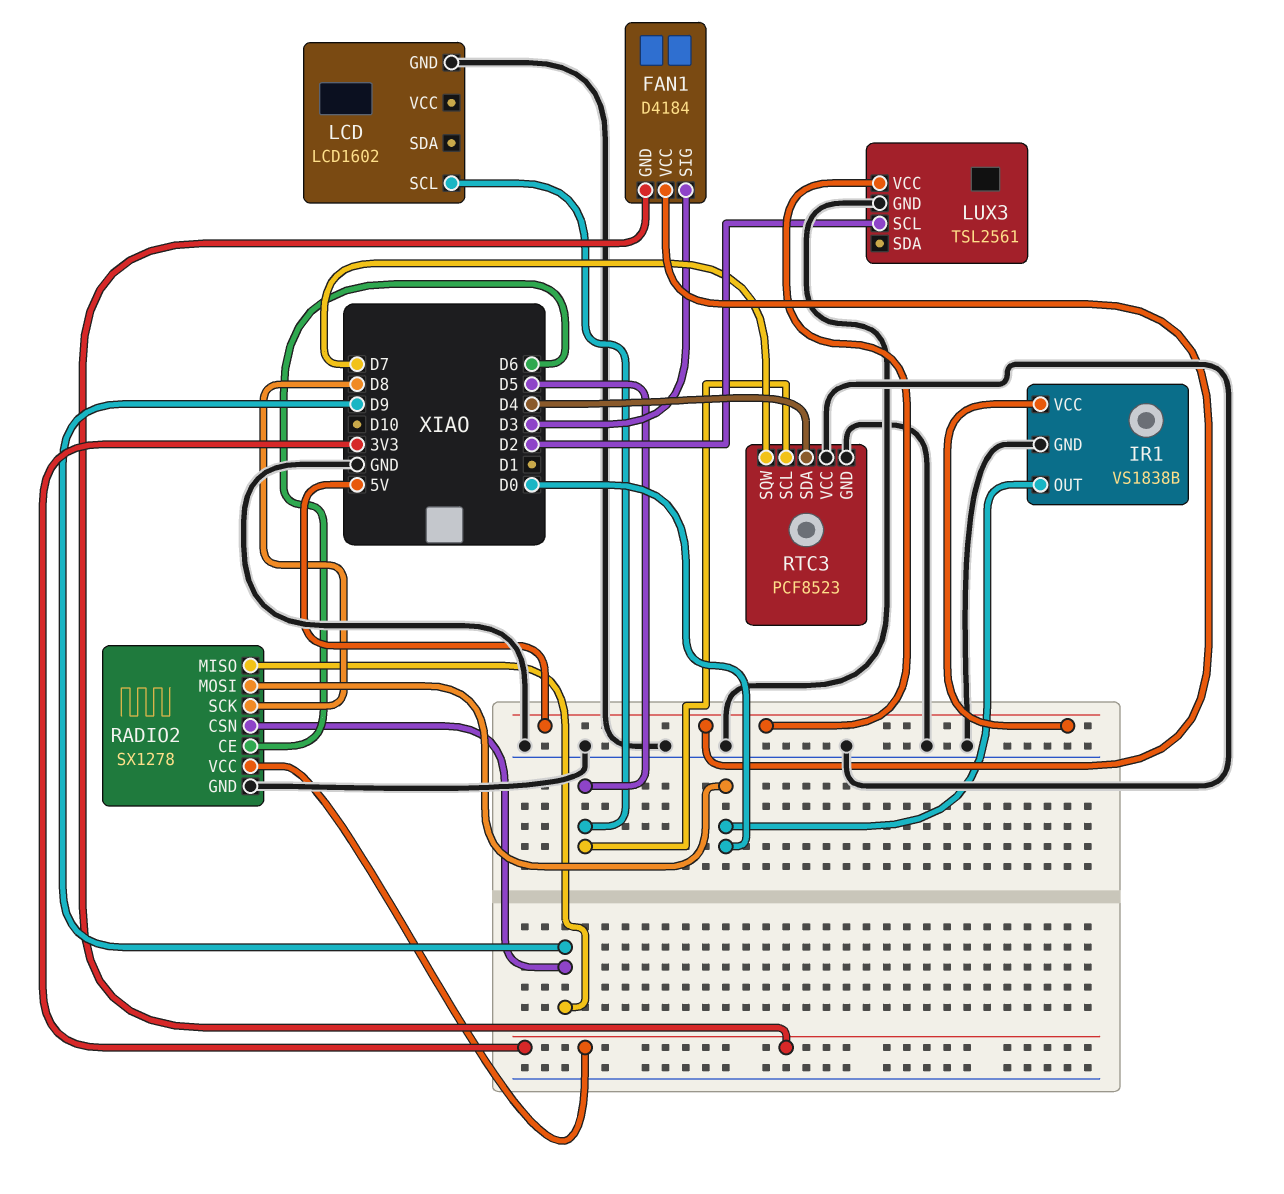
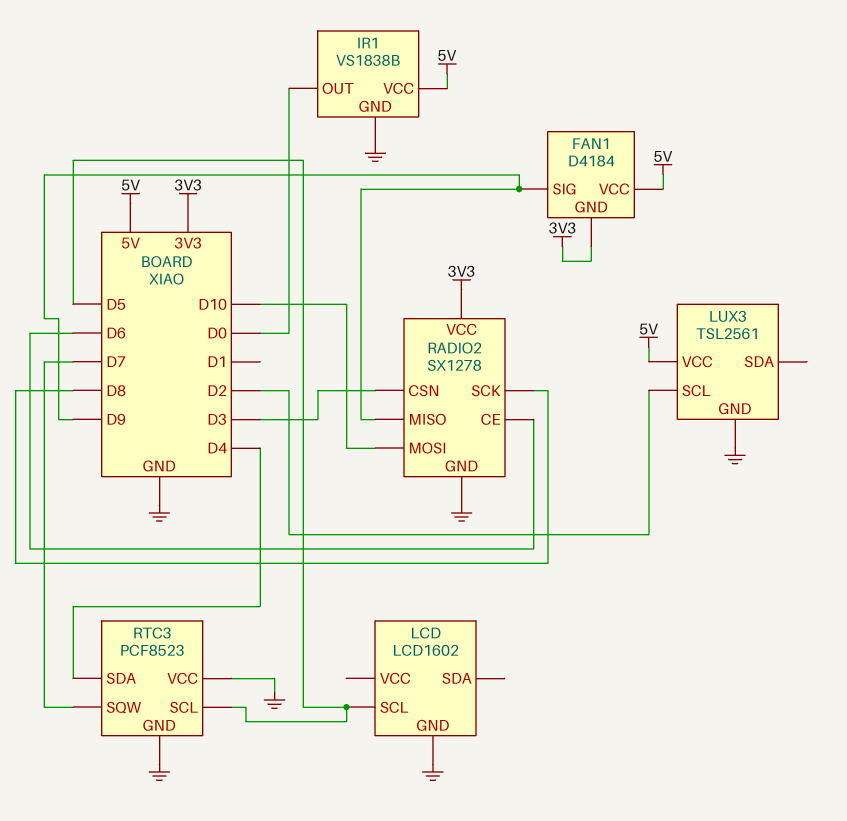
FAN1 pin SIG: D3 -> D9
RADIO2 pin CSN: D9 -> D3
RADIO2 pin MOSI: D0 -> D10

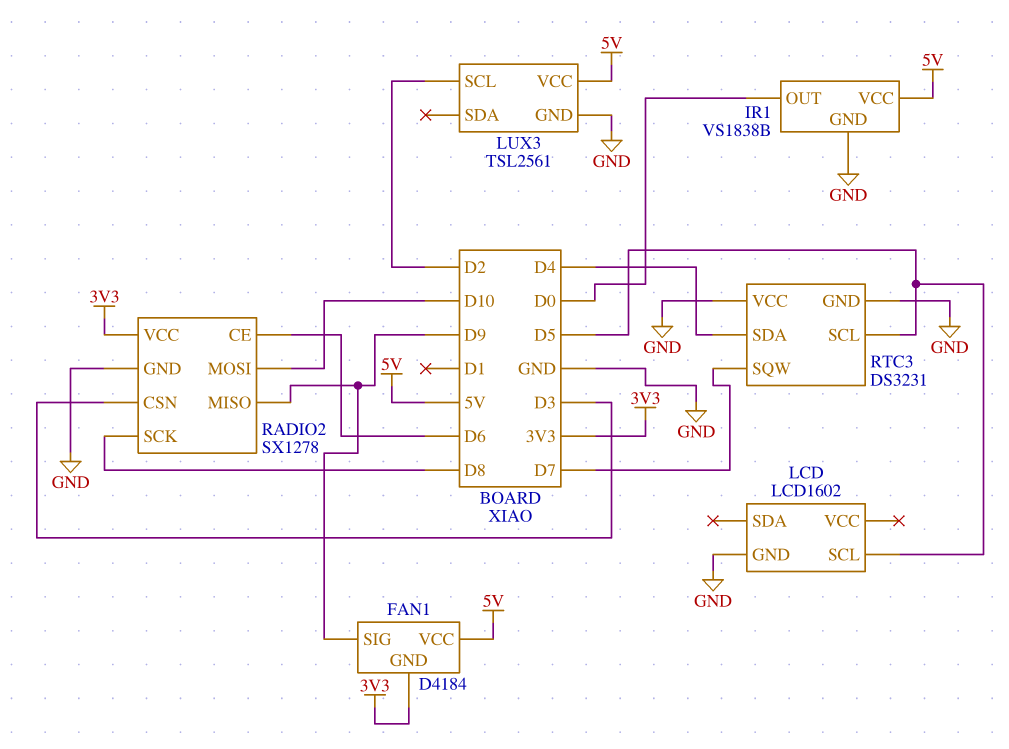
RTC3: PCF8523 -> DS3231

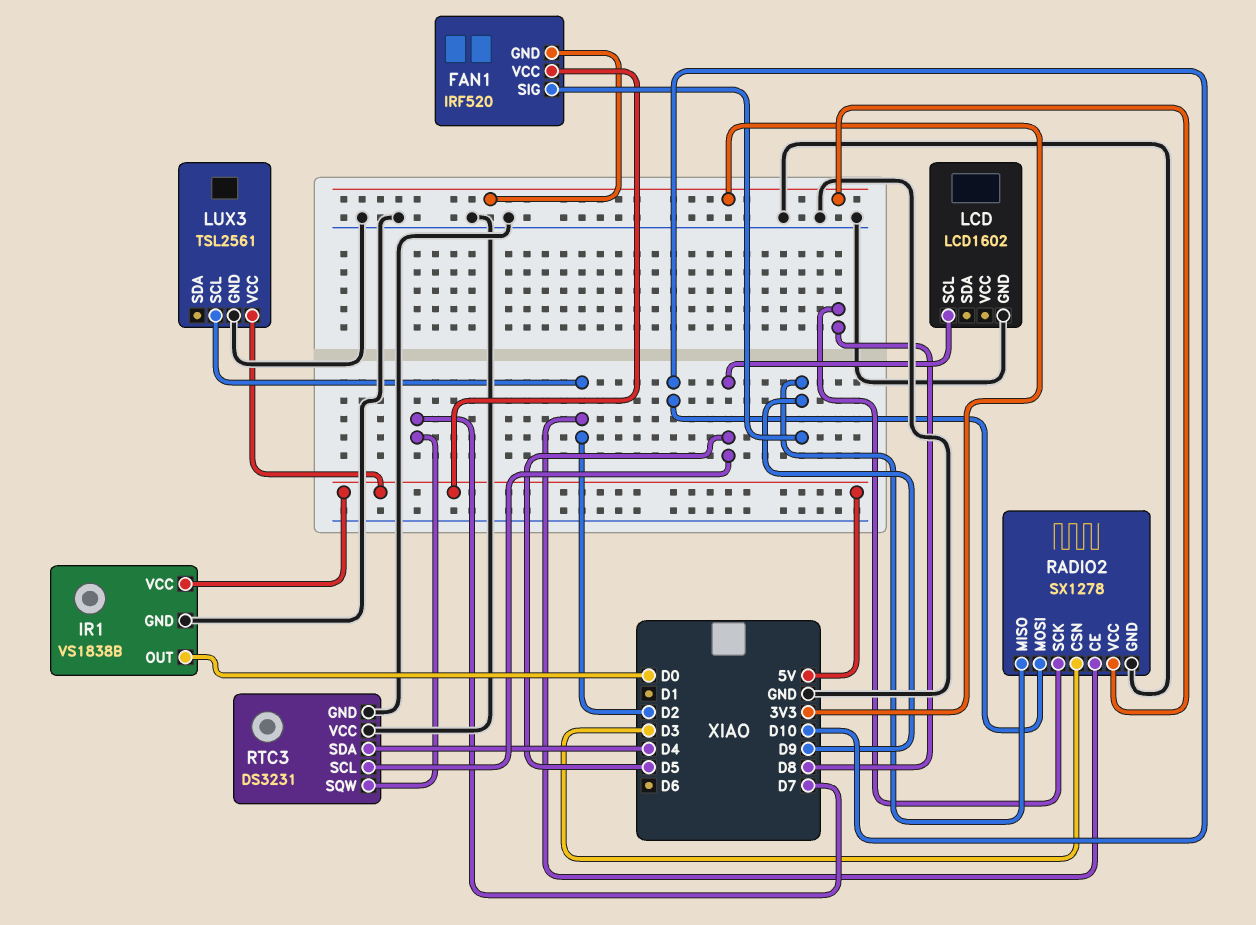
FAN1: D4184 -> IRF520
RADIO2 pin CE: D6 -> D2

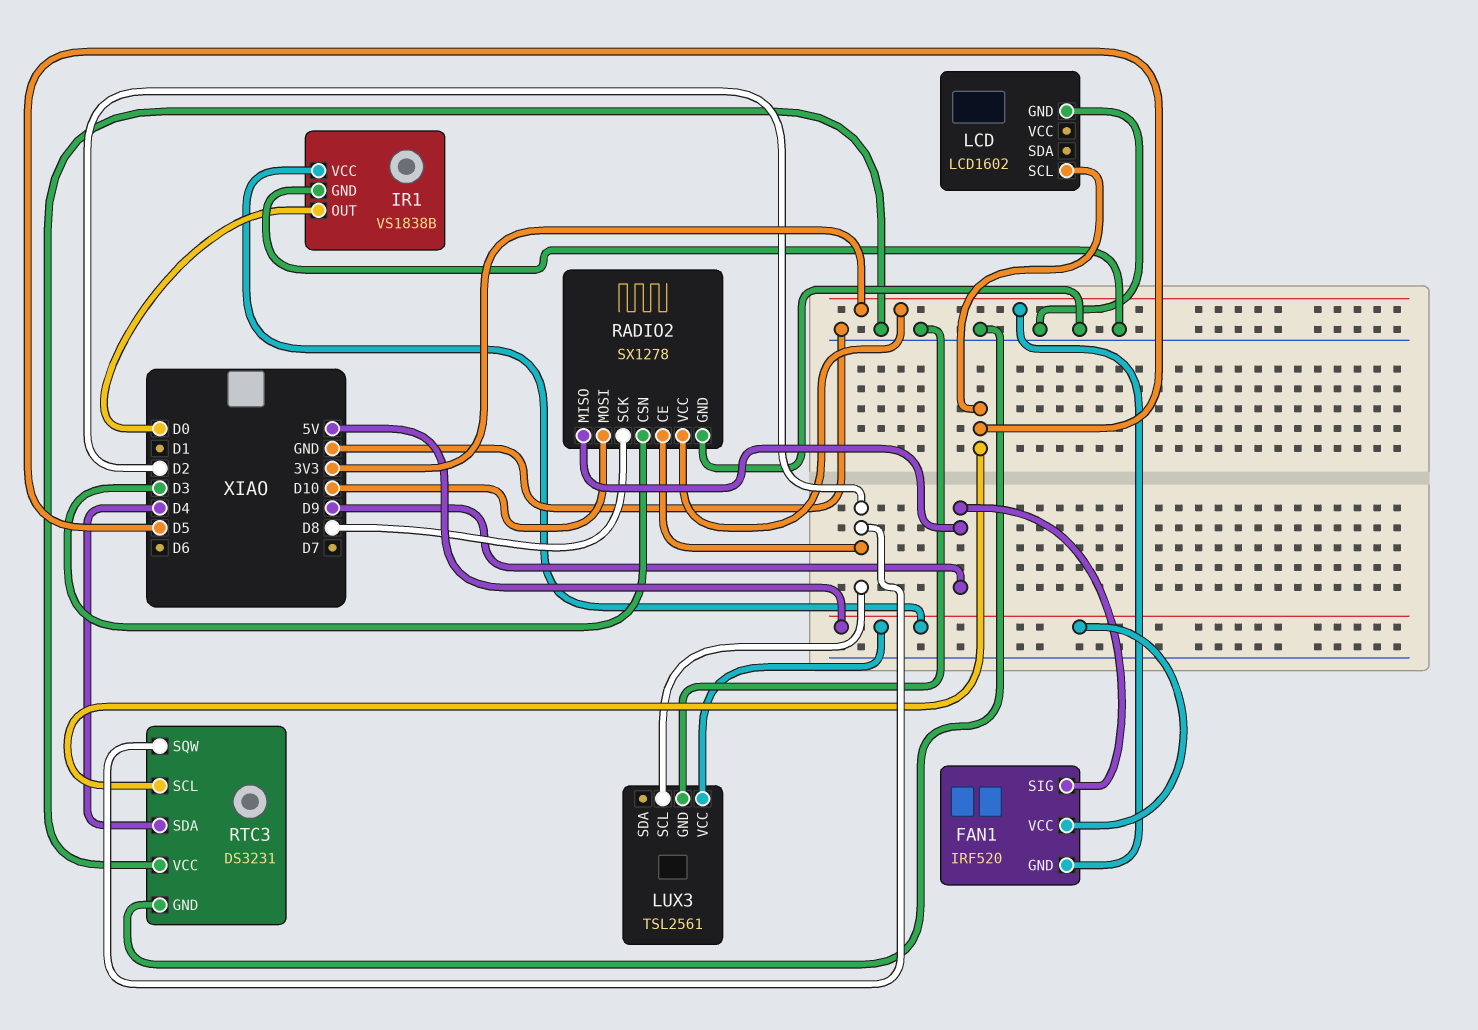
RTC3 pin SQW: D7 -> D2

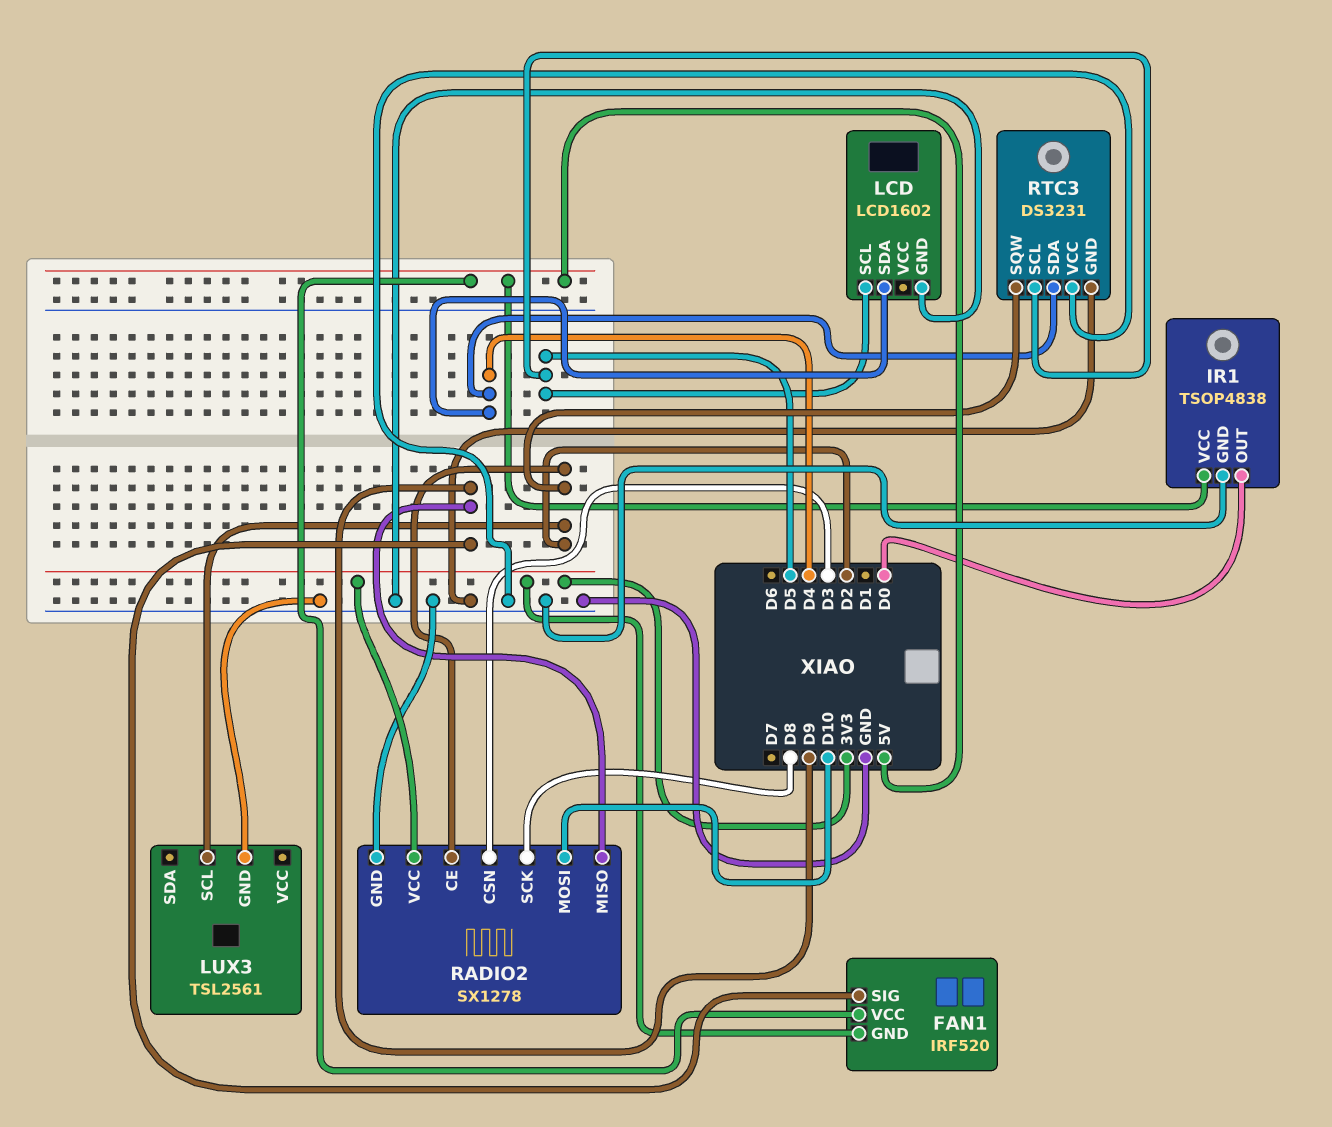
IR1: VS1838B -> TSOP4838
LCD pin SDA: none -> D4
LUX3 pin VCC: 5V -> none

